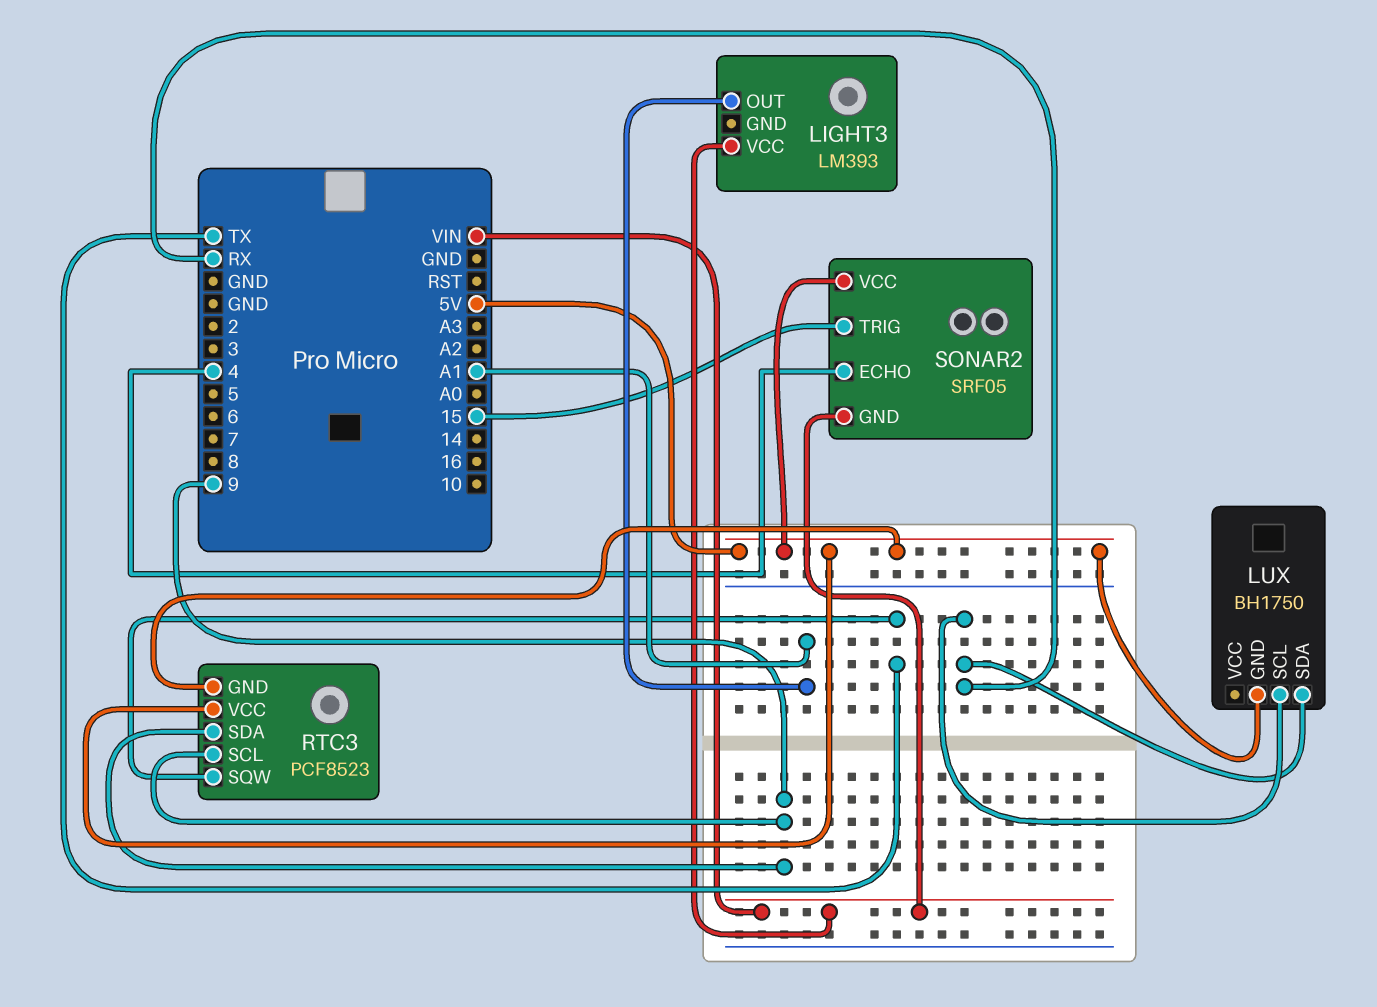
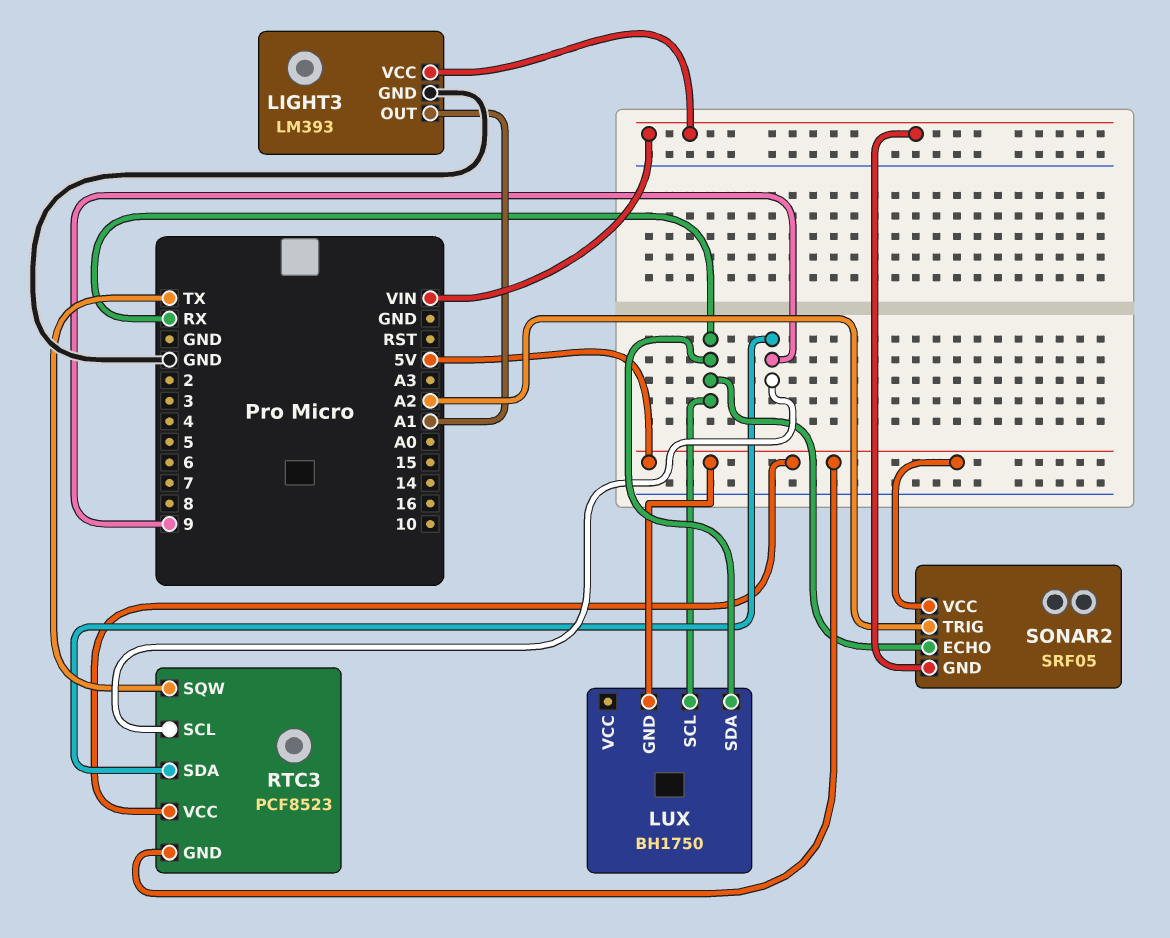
LIGHT3 pin GND: none -> GND
SONAR2 pin ECHO: 4 -> RX
SONAR2 pin TRIG: 15 -> A2

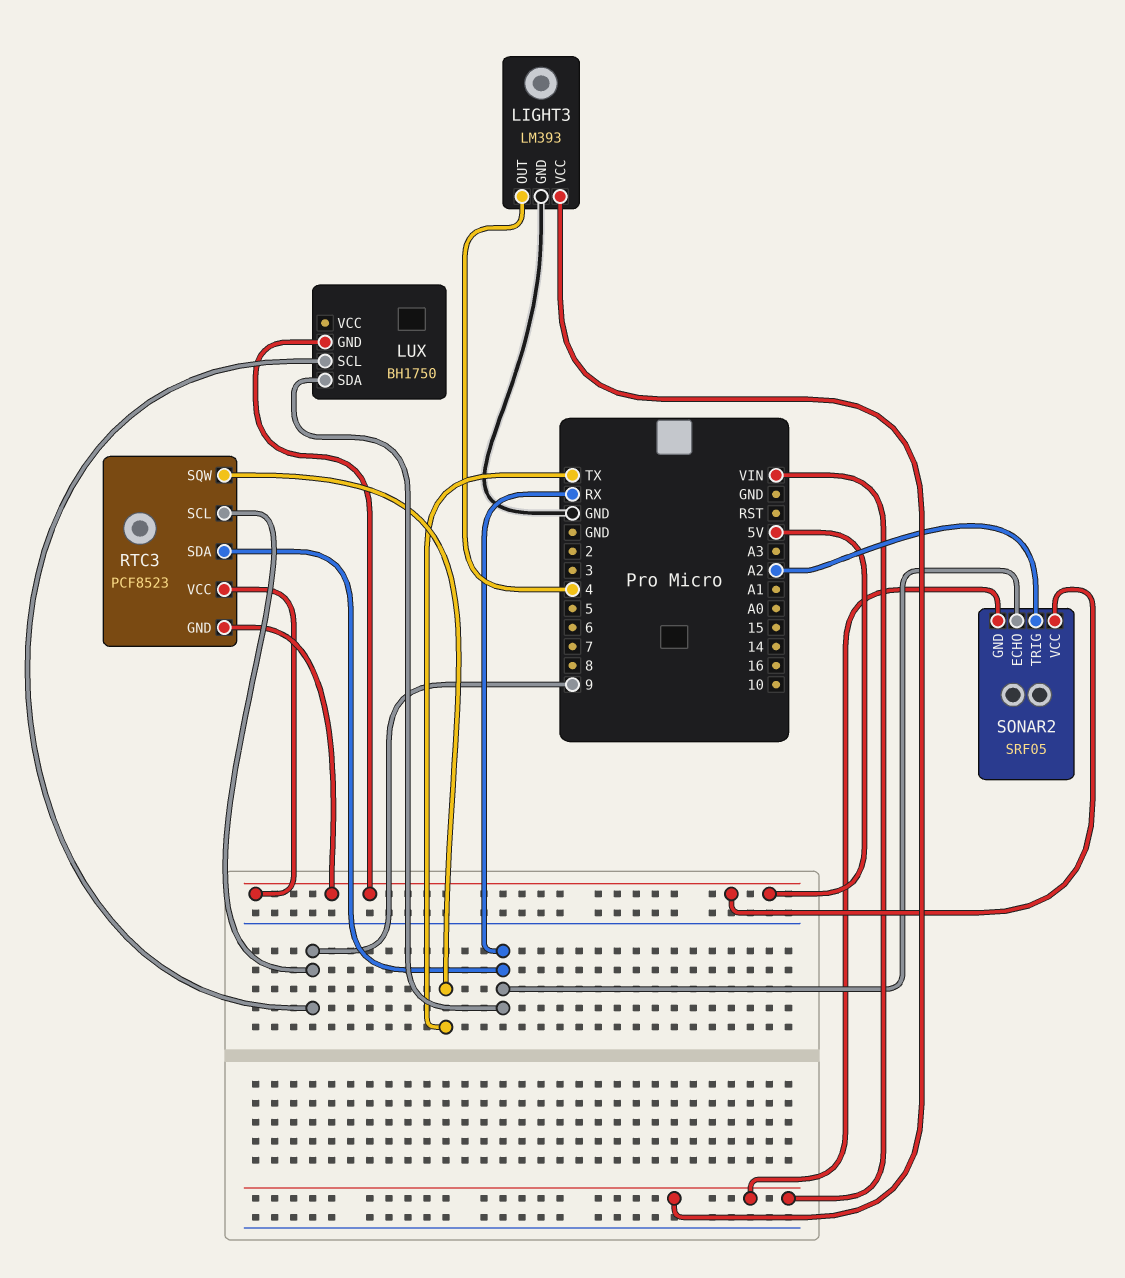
LIGHT3 pin OUT: A1 -> 4
LUX pin SCL: RX -> 9
RTC3 pin SDA: 9 -> RX

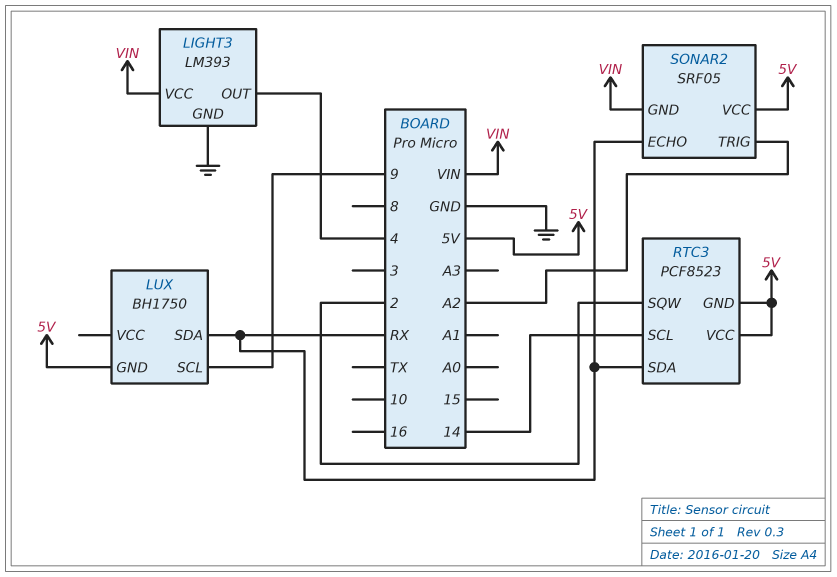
RTC3 pin SCL: 9 -> 14
RTC3 pin SQW: TX -> 2

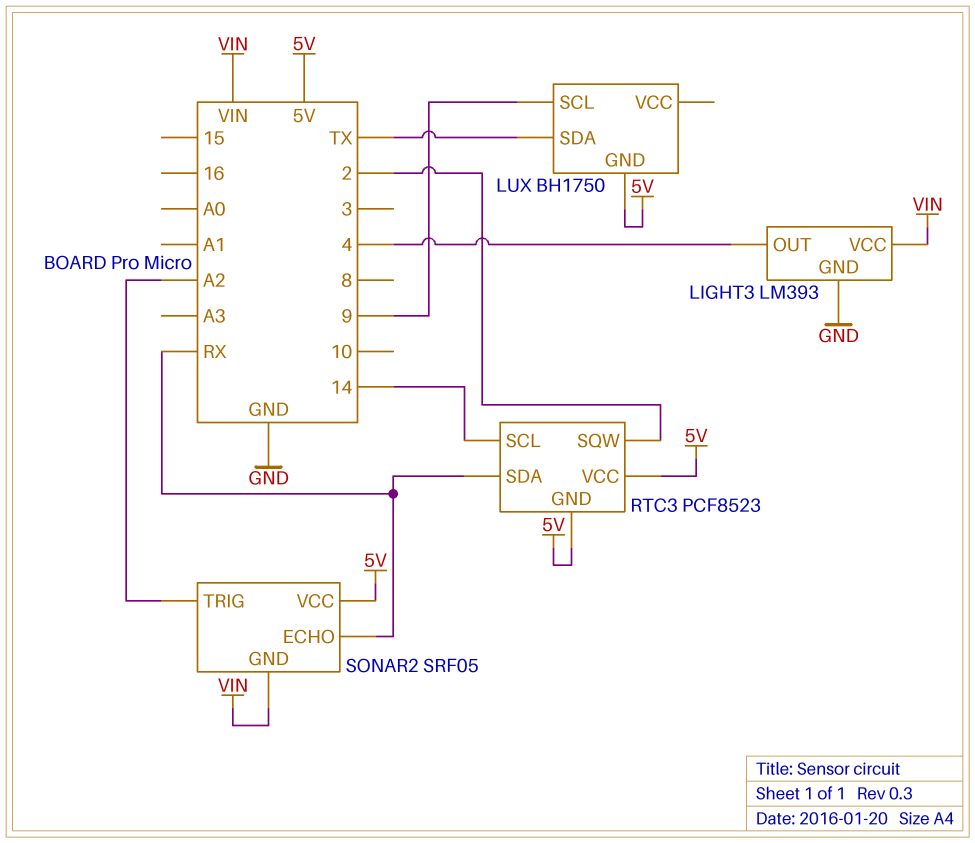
LUX pin SDA: RX -> TX

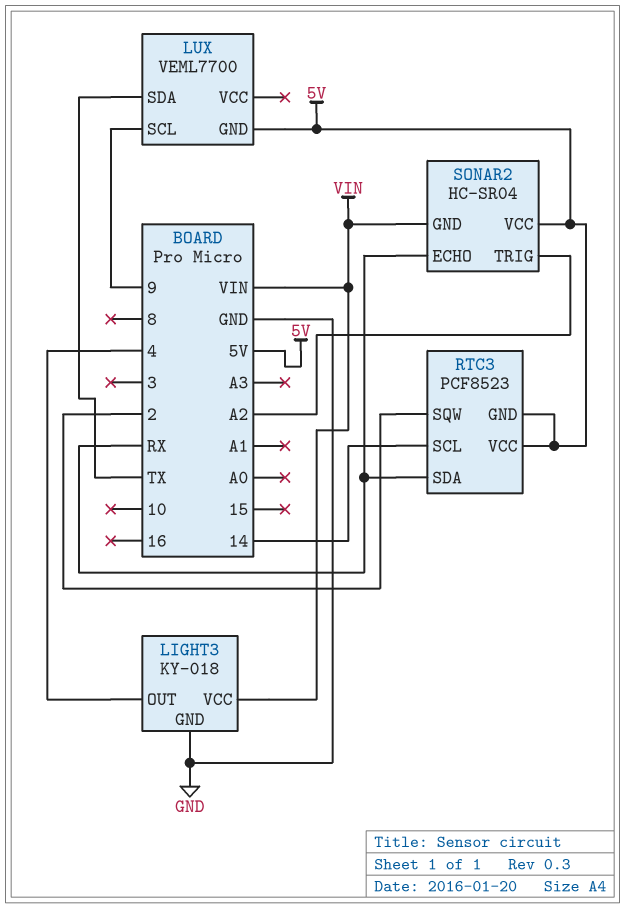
LIGHT3: LM393 -> KY-018
LUX: BH1750 -> VEML7700
SONAR2: SRF05 -> HC-SR04

